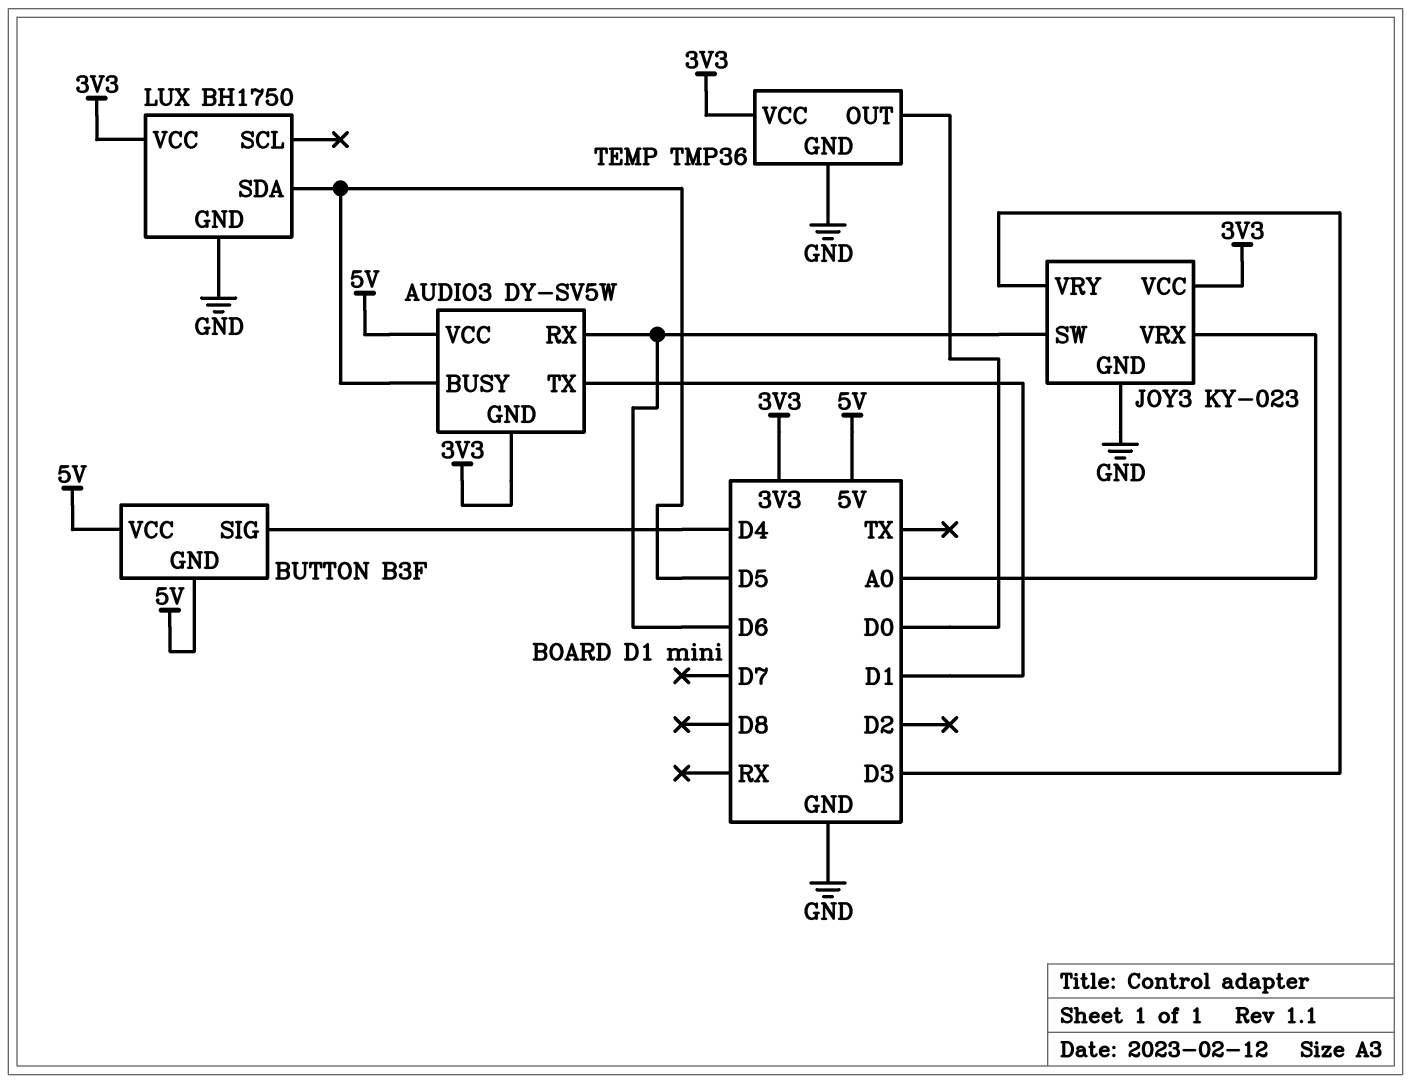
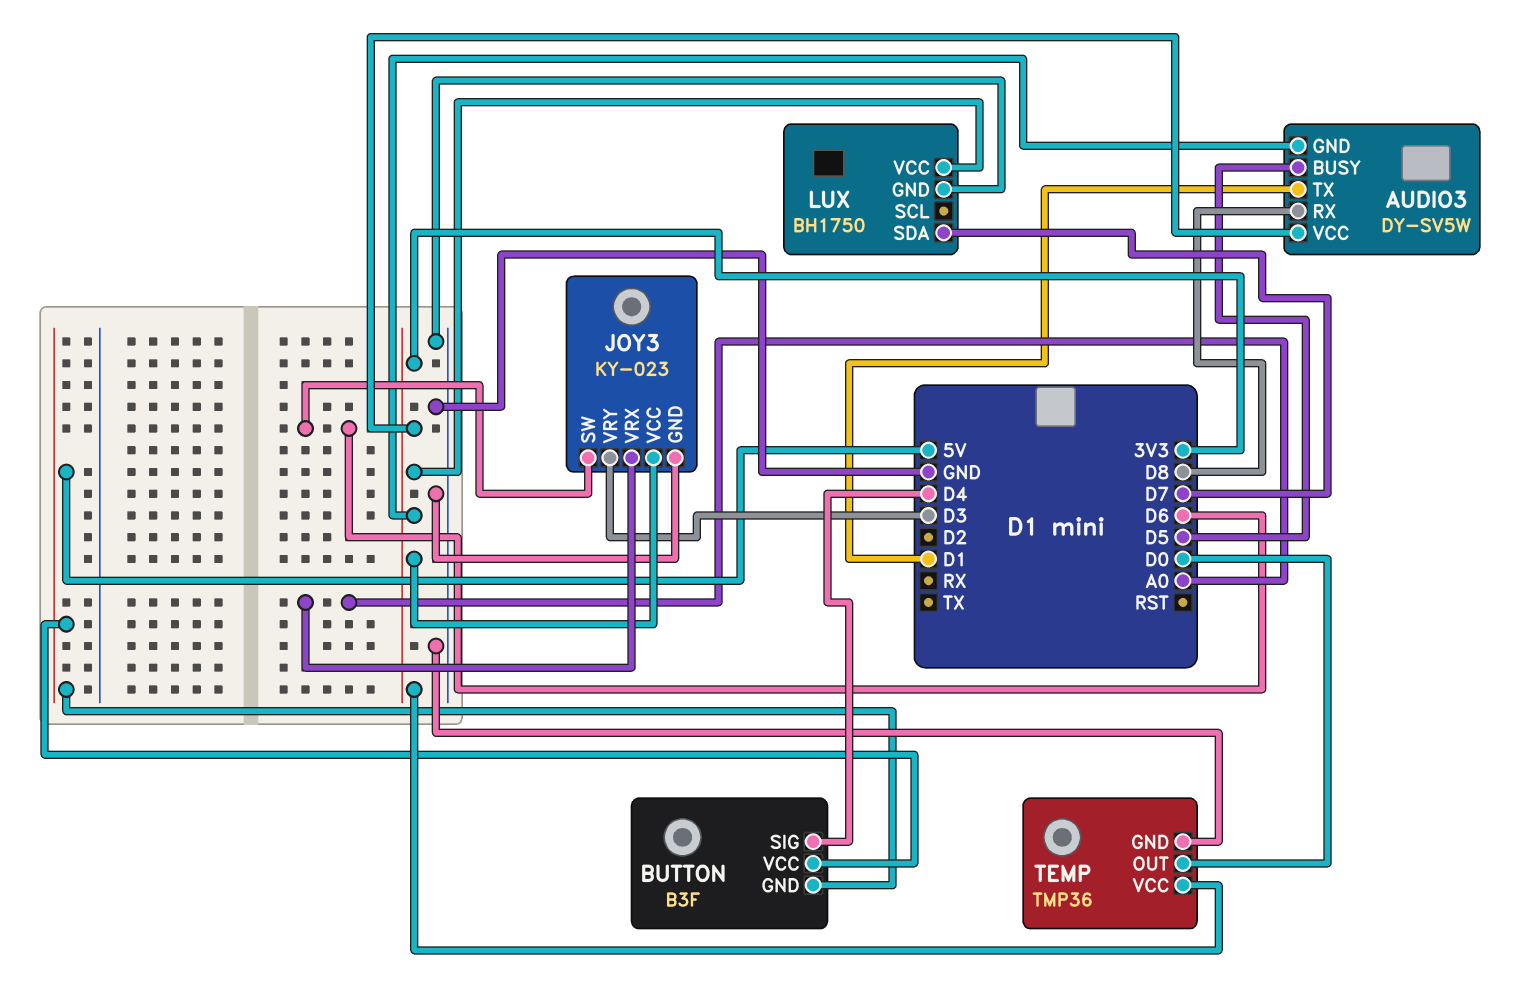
AUDIO3 pin RX: D6 -> D8
AUDIO3 pin VCC: 5V -> 3V3
LUX pin SDA: D5 -> D7

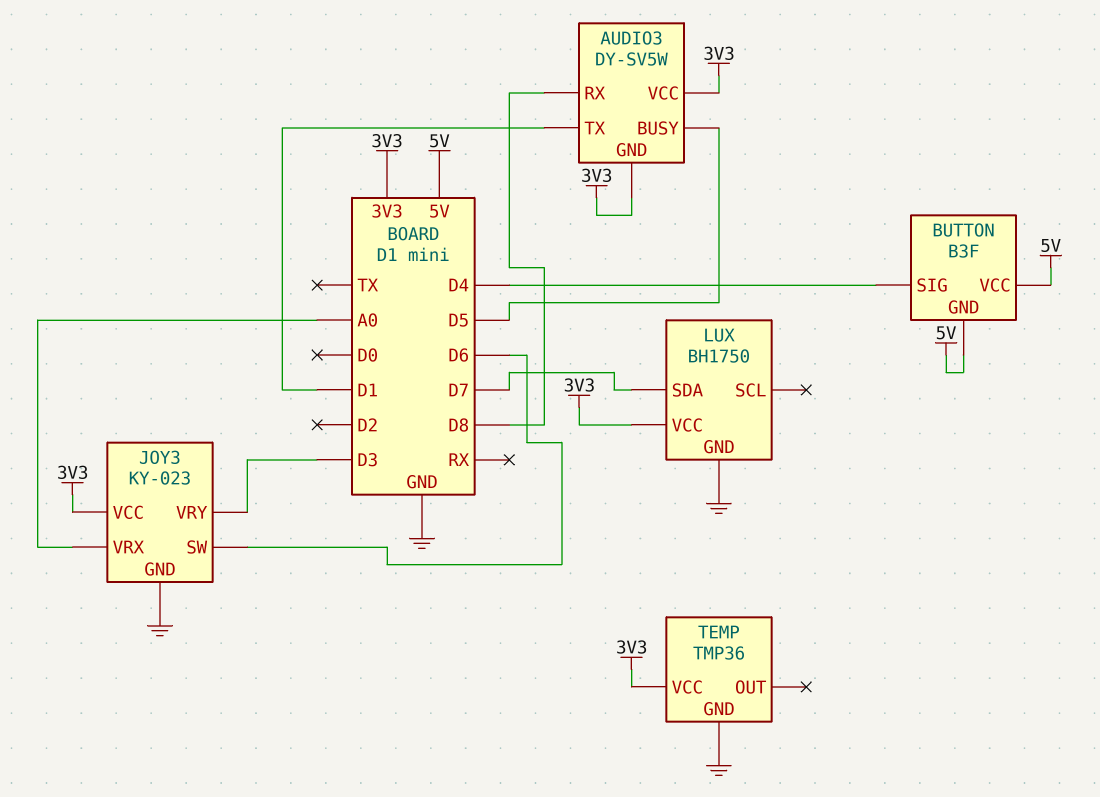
TEMP pin OUT: D0 -> none

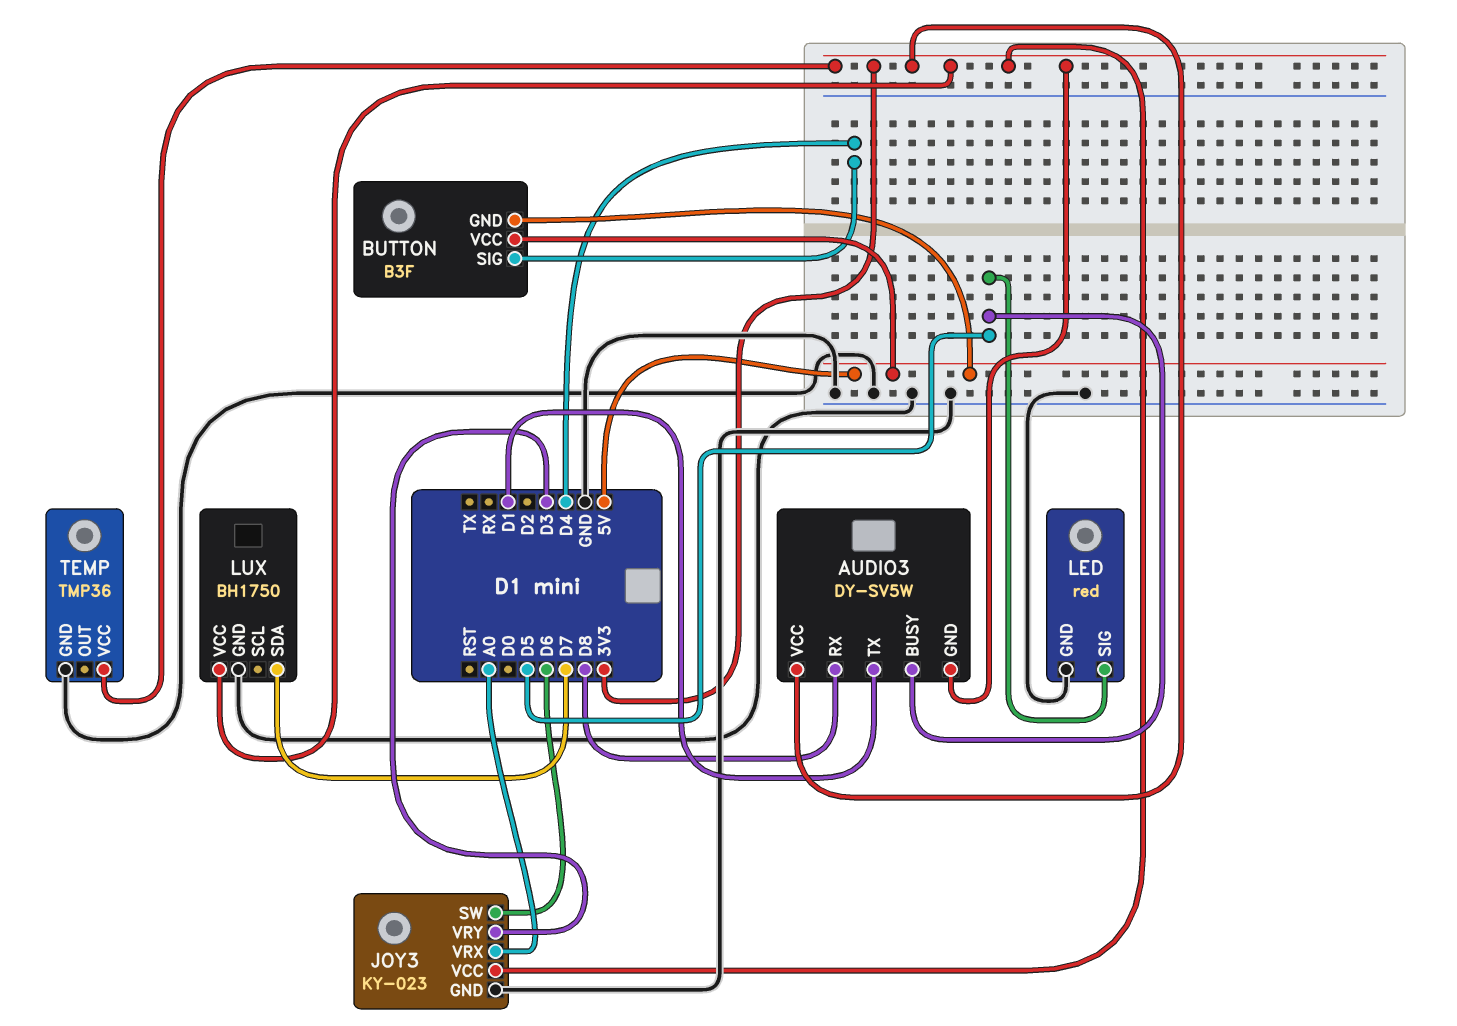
LED: none -> red
LED pin GND: none -> GND
LED pin SIG: none -> D5

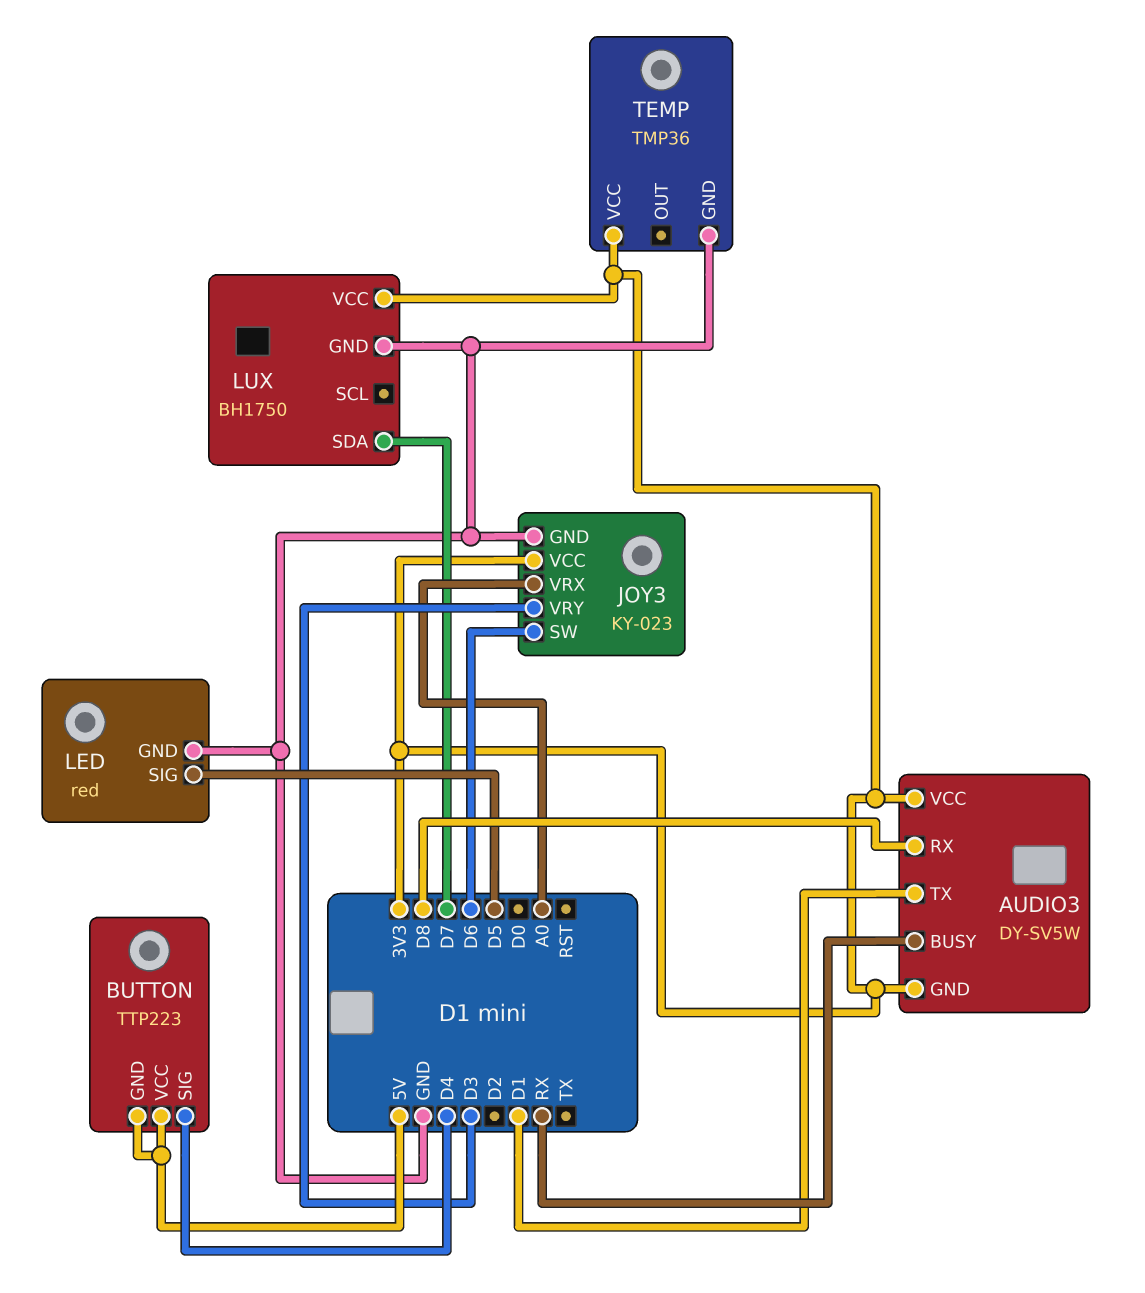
AUDIO3 pin BUSY: D5 -> RX
BUTTON: B3F -> TTP223

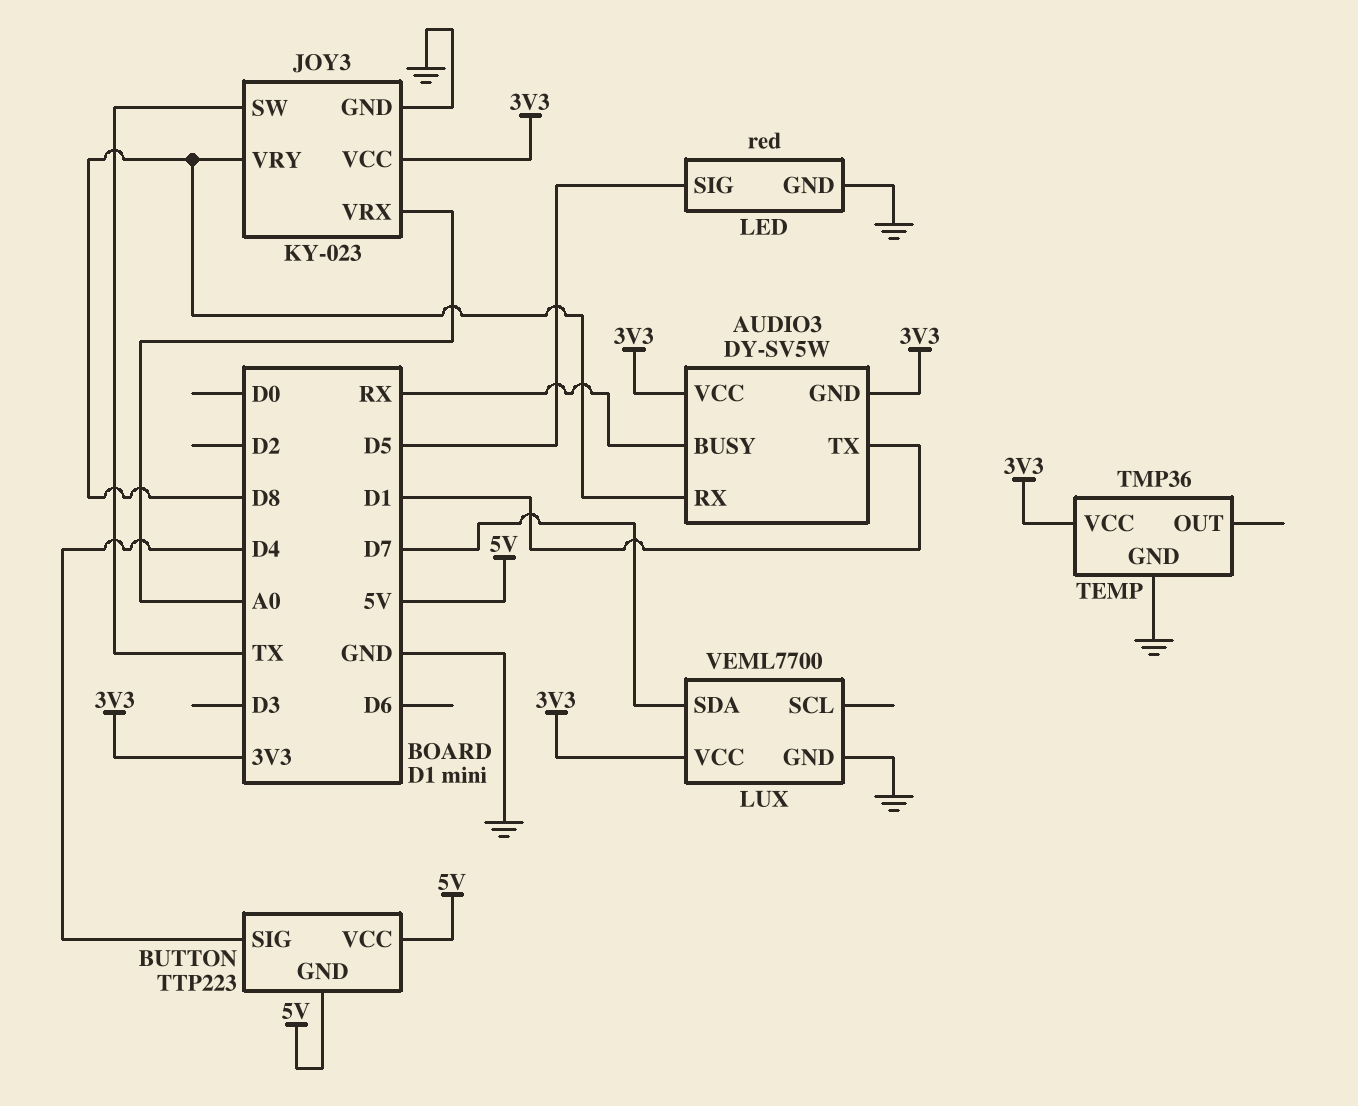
JOY3 pin SW: D6 -> TX
JOY3 pin VRY: D3 -> D8
LUX: BH1750 -> VEML7700

